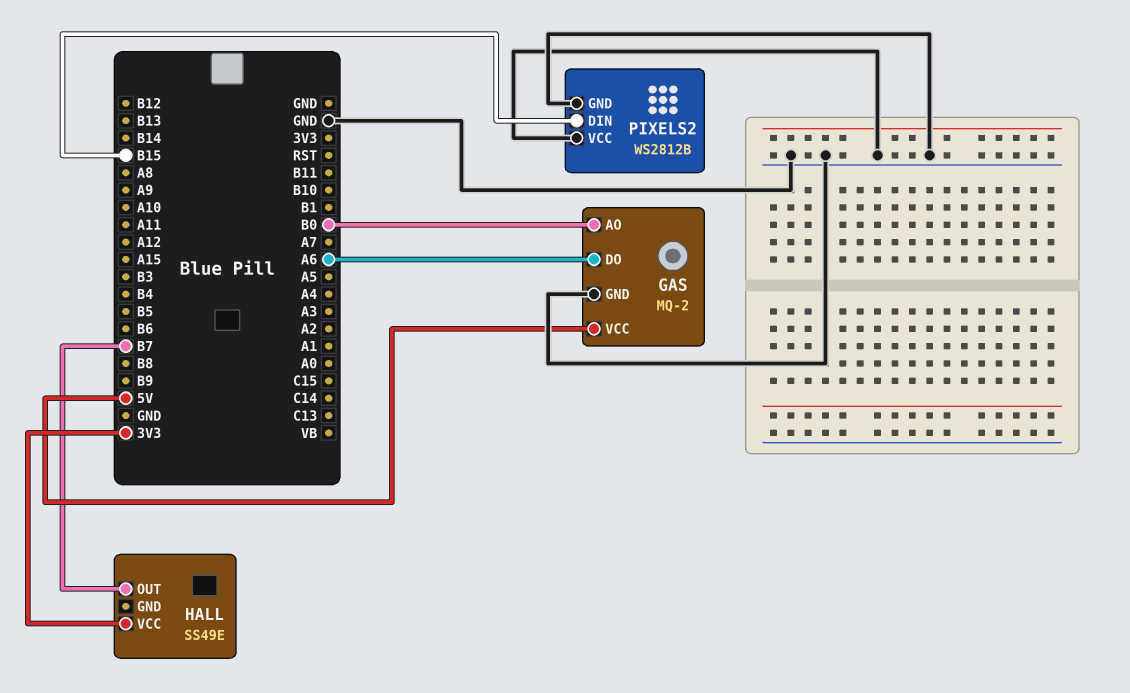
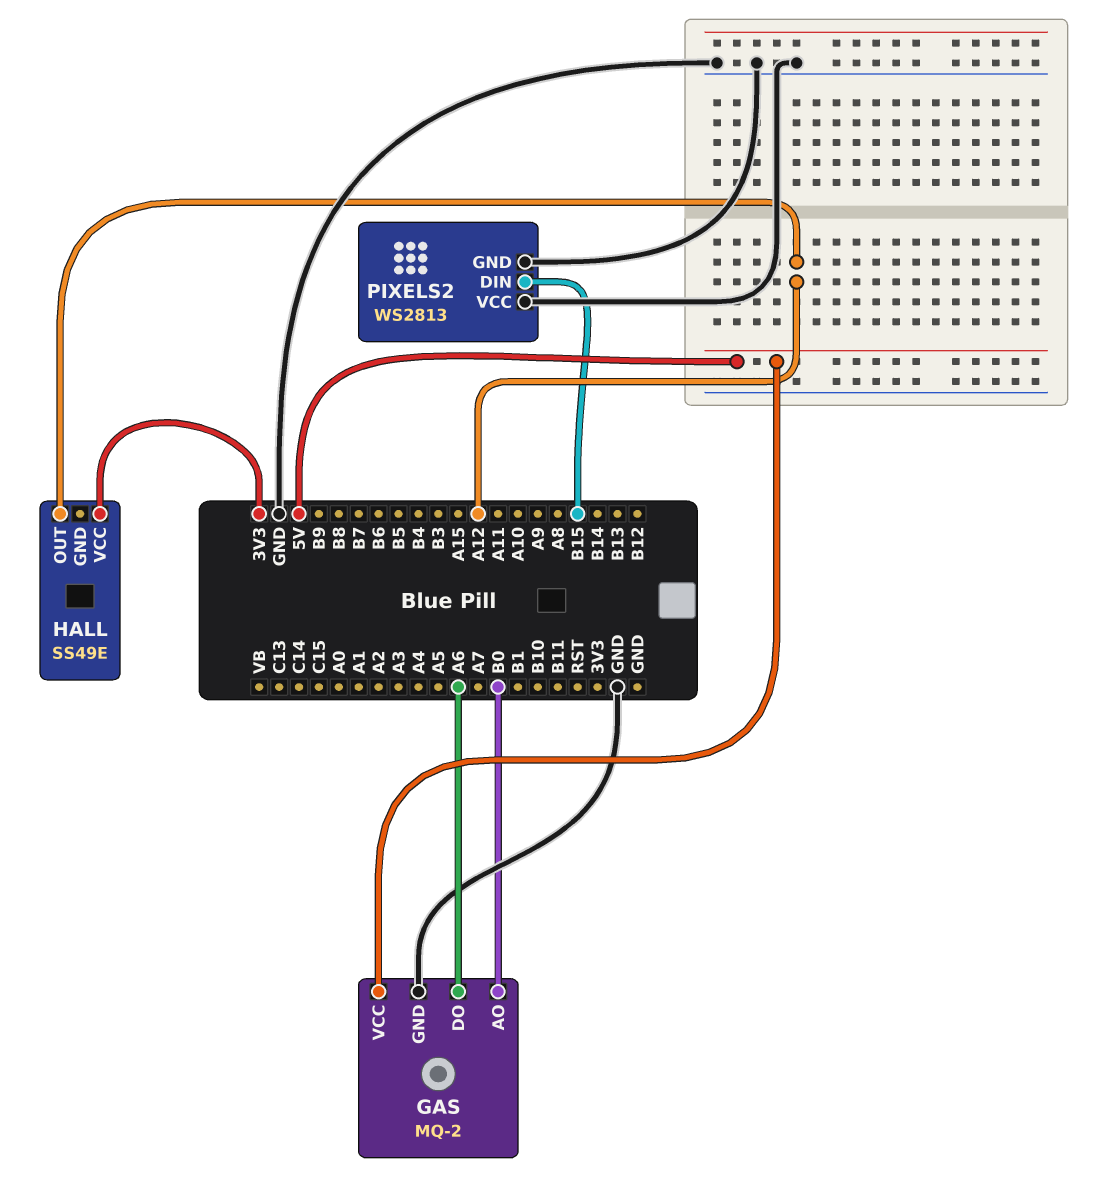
HALL pin OUT: B7 -> A12
PIXELS2: WS2812B -> WS2813

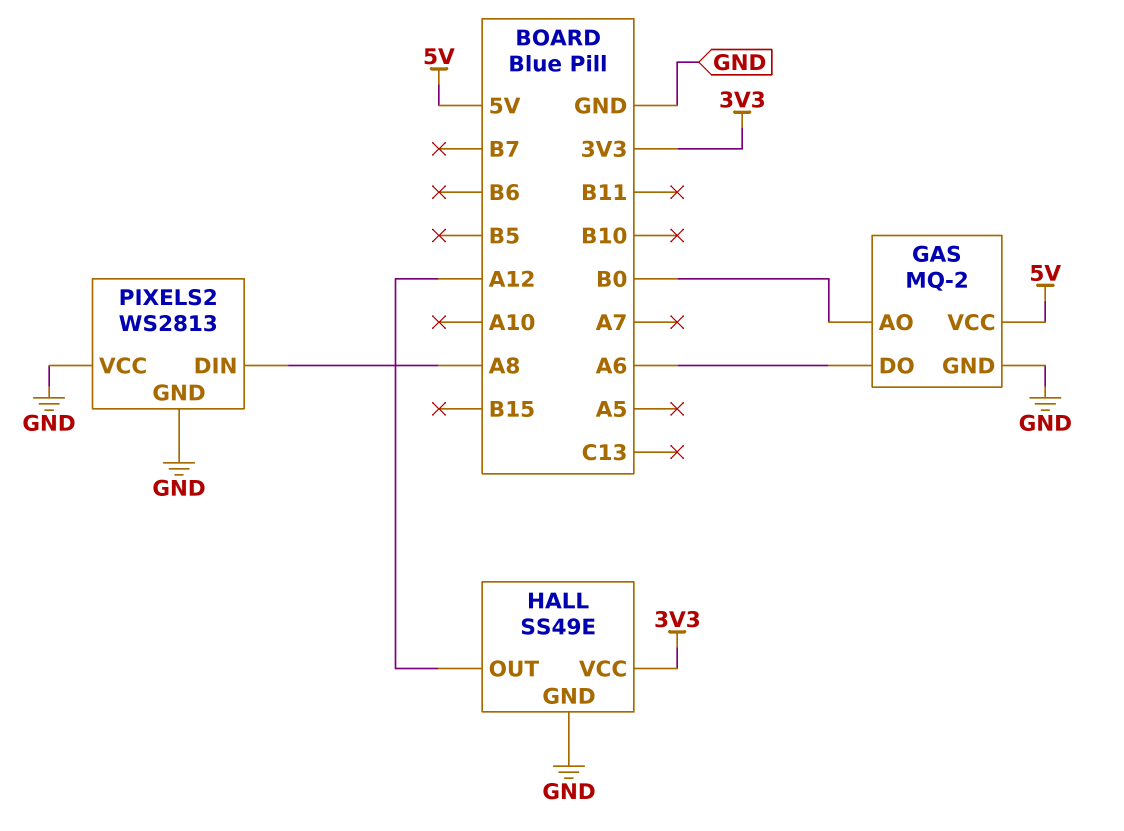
HALL pin GND: none -> GND
PIXELS2 pin DIN: B15 -> A8

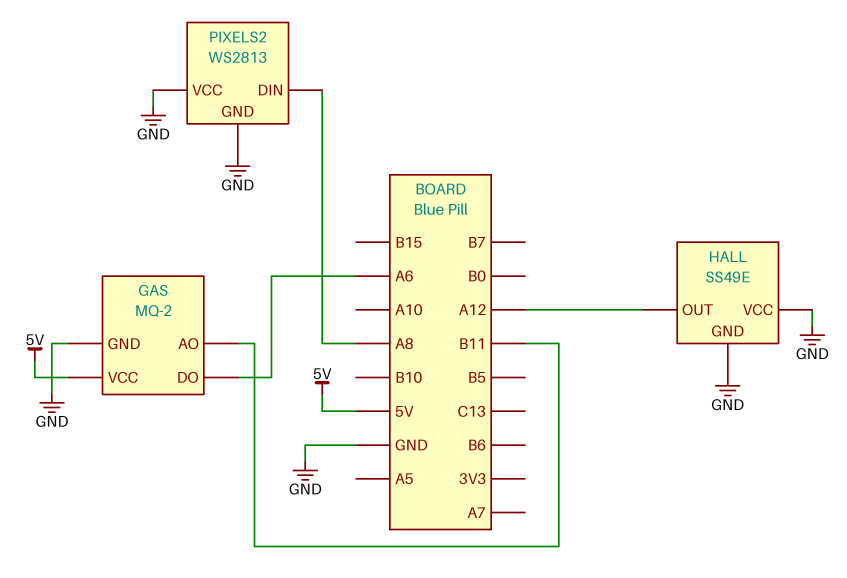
GAS pin AO: B0 -> B11
HALL pin VCC: 3V3 -> GND

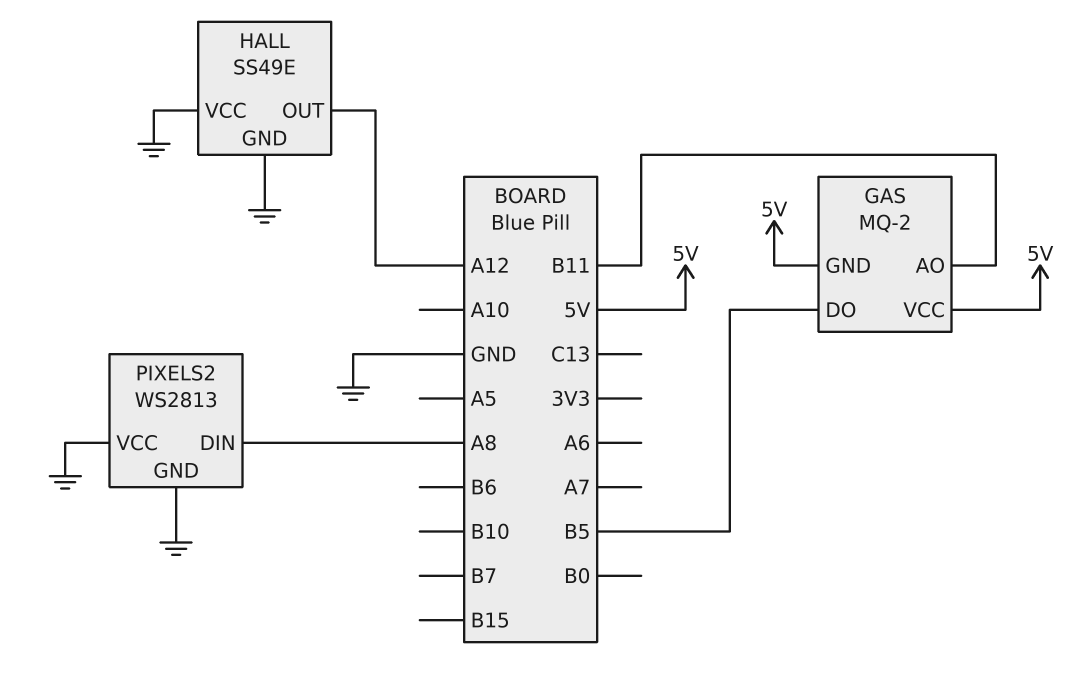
GAS pin DO: A6 -> B5
GAS pin GND: GND -> 5V

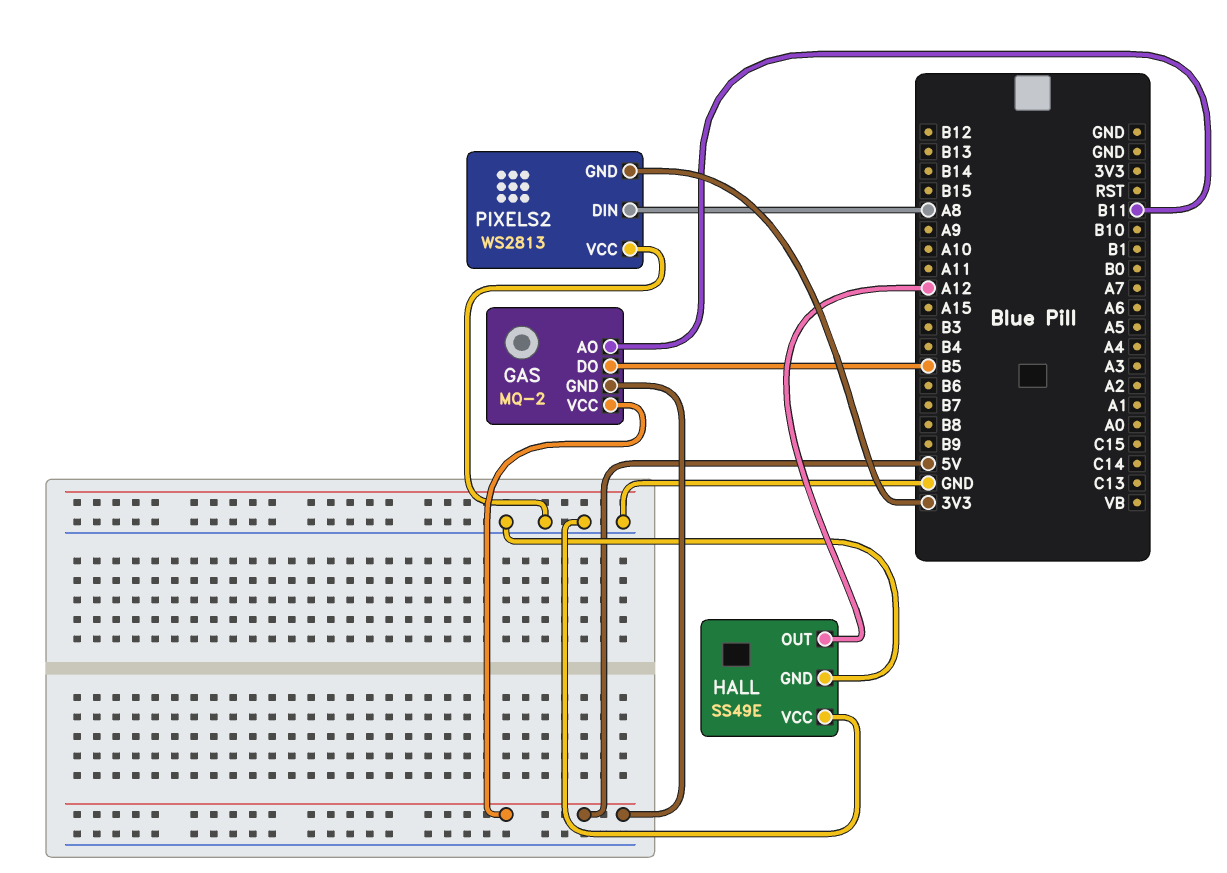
PIXELS2 pin GND: GND -> 3V3

